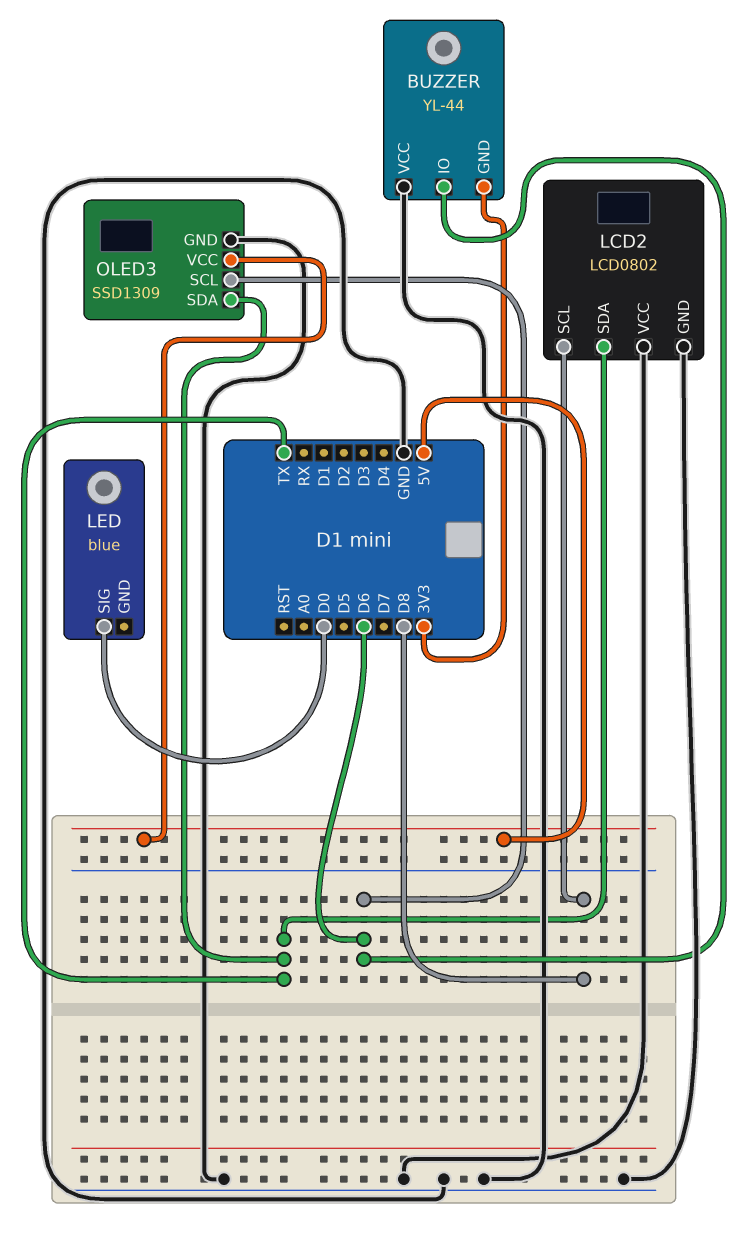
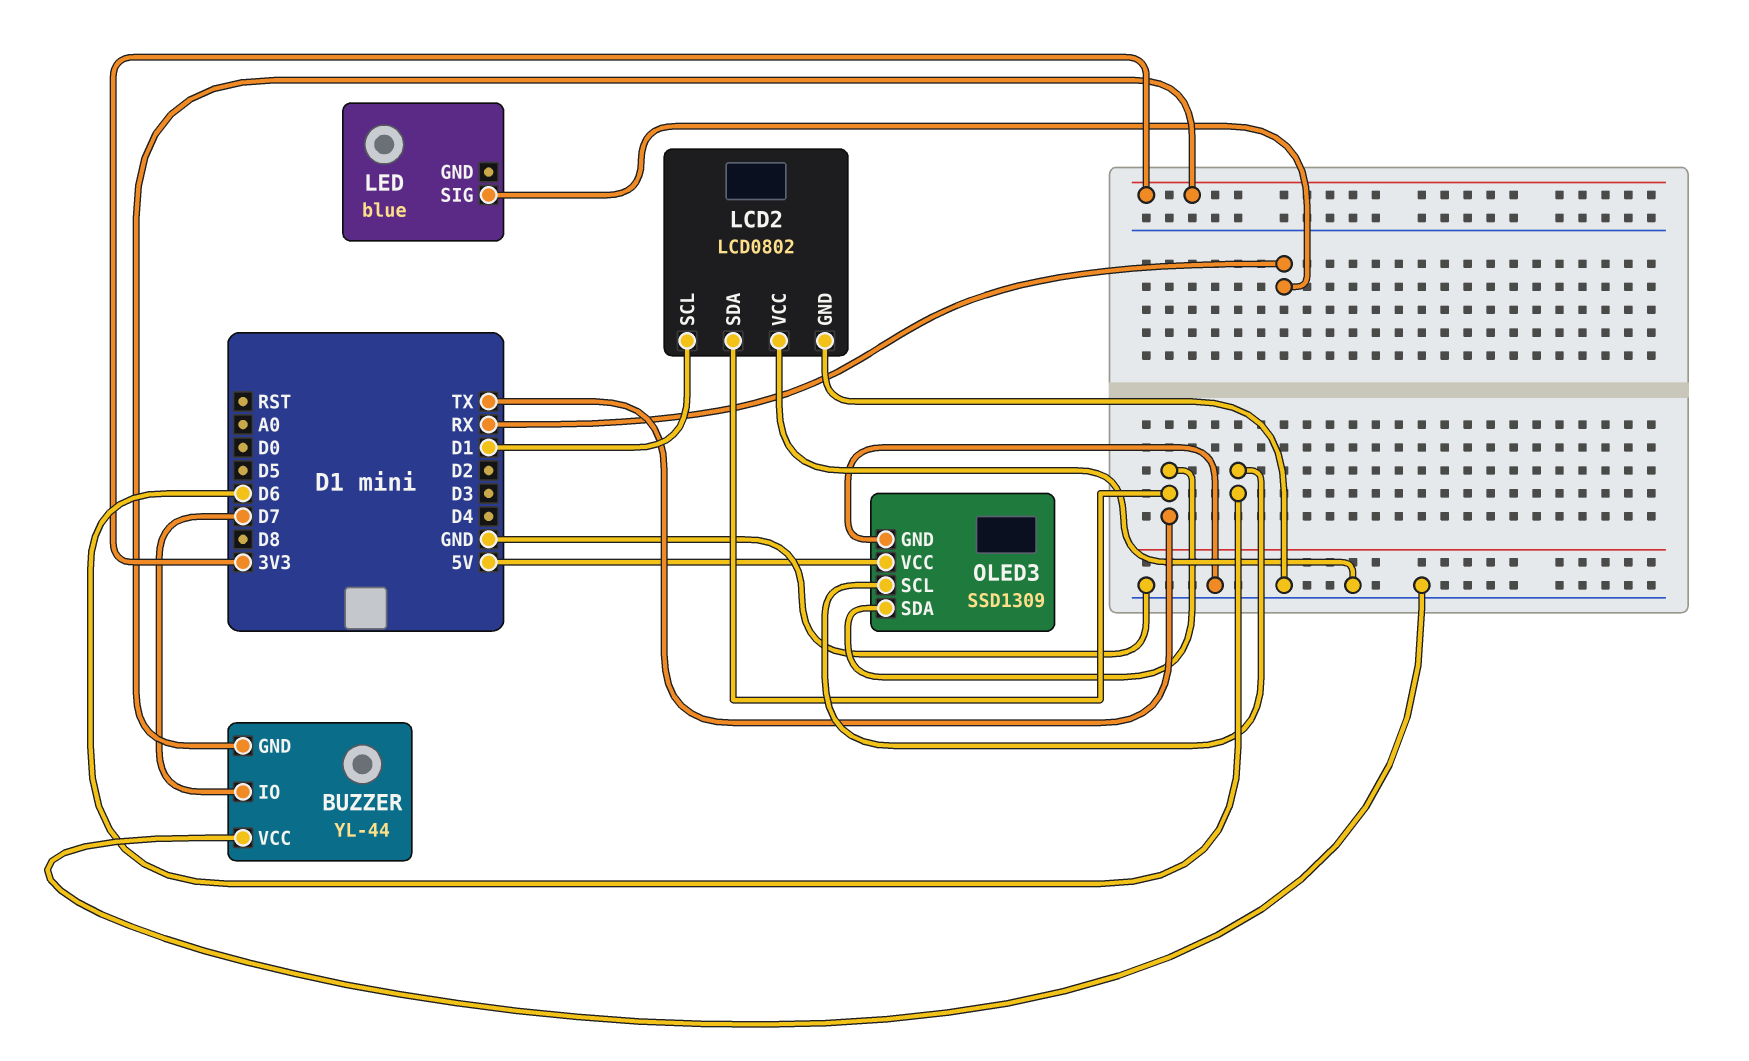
BUZZER pin IO: D6 -> D7
LCD2 pin SCL: D8 -> D1
LED pin SIG: D0 -> RX

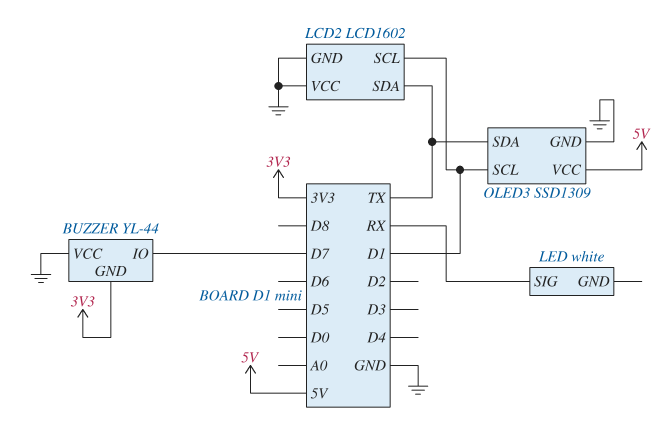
LCD2: LCD0802 -> LCD1602
LED: blue -> white
OLED3 pin SCL: D6 -> D1

